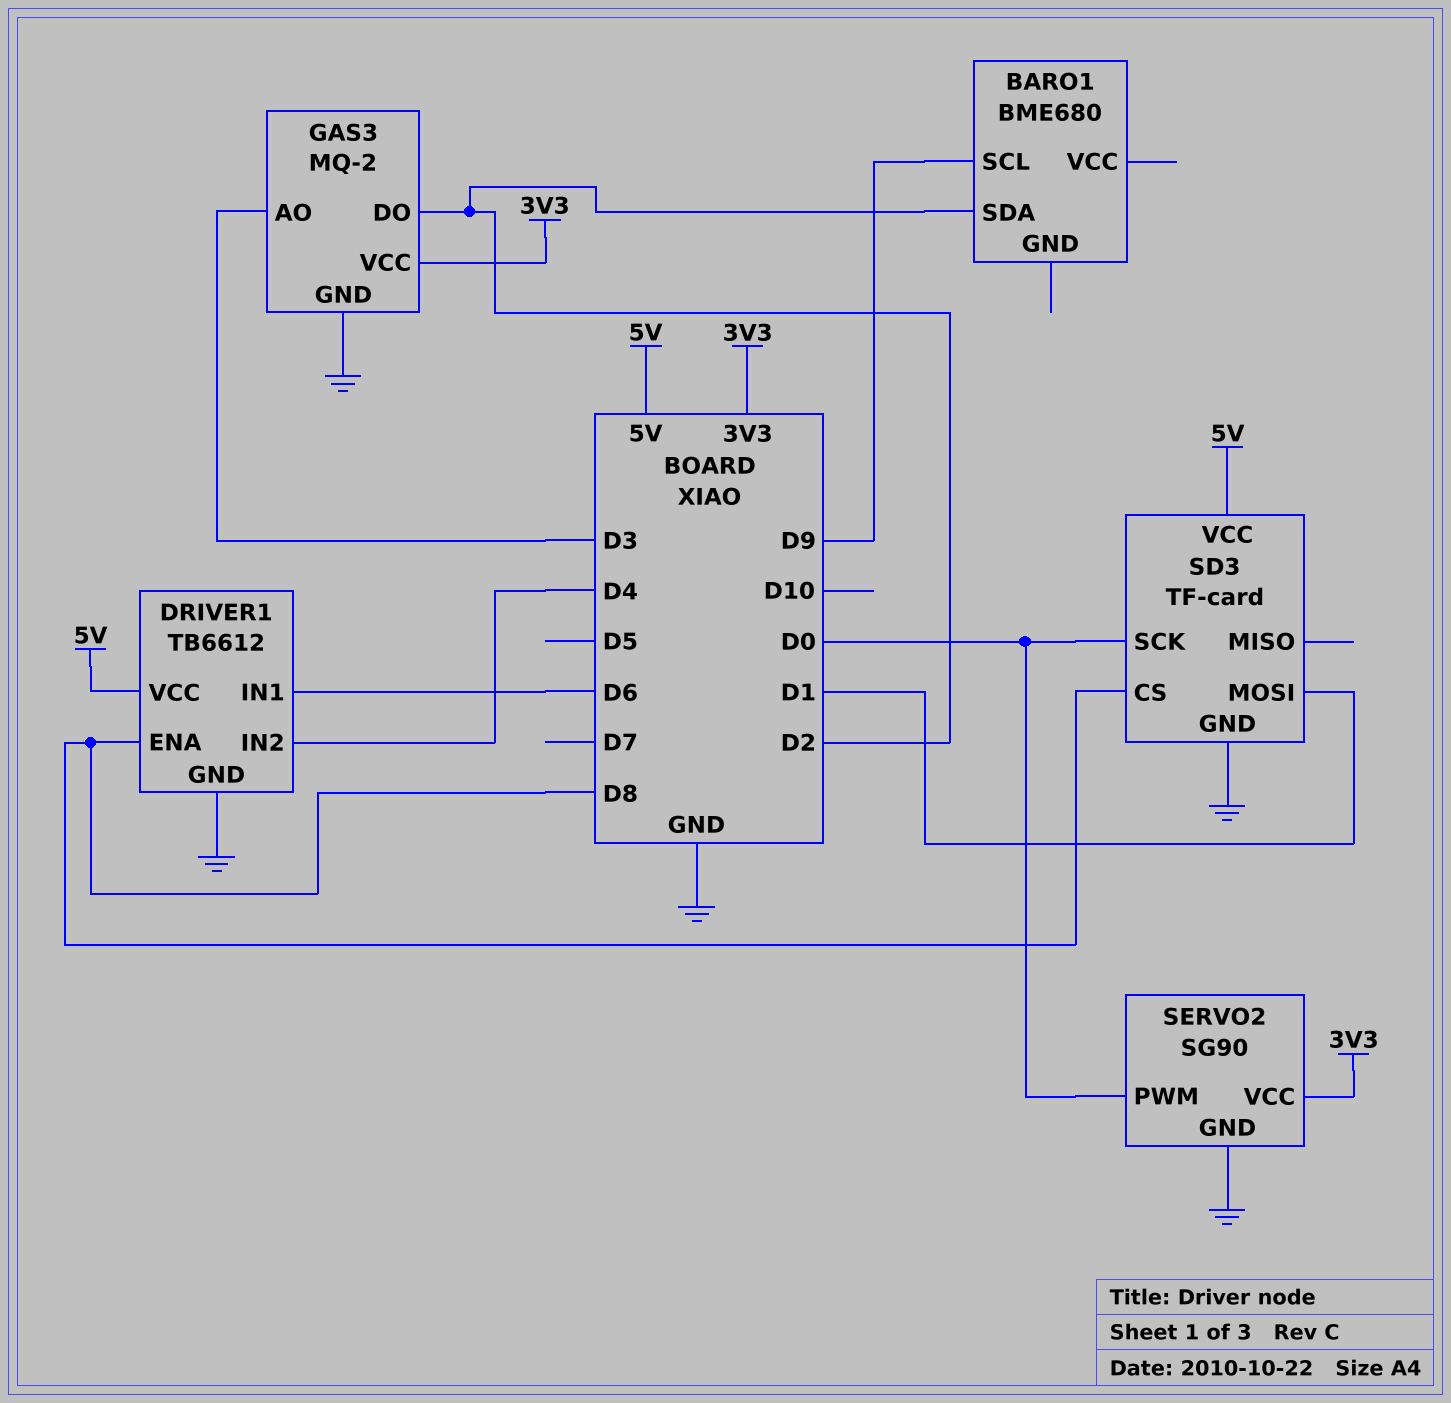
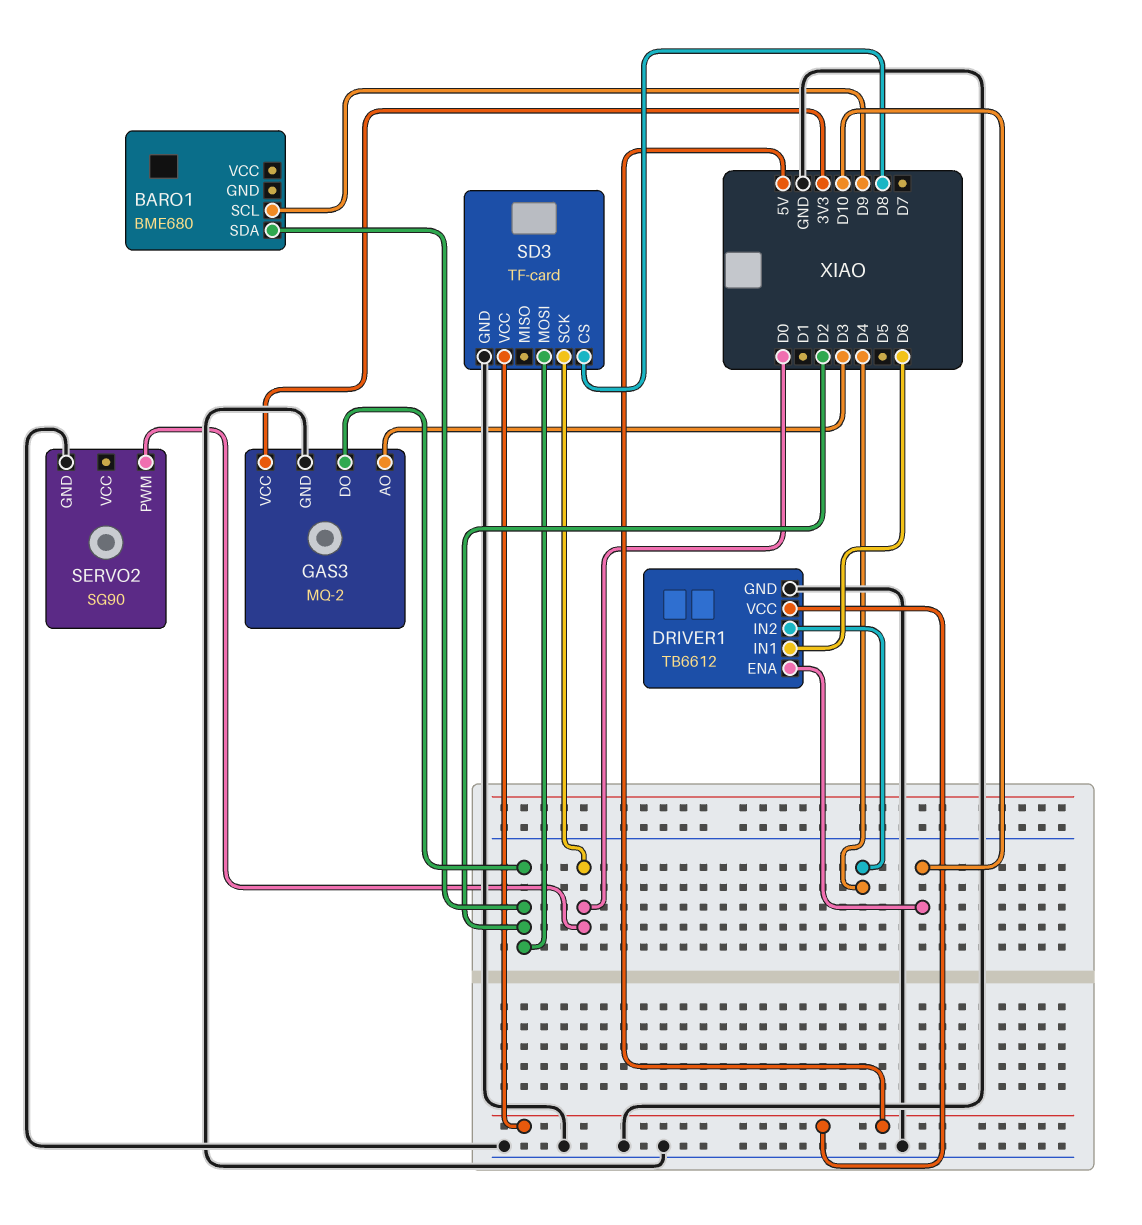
DRIVER1 pin ENA: D8 -> D10
SD3 pin MOSI: D1 -> D2
SERVO2 pin VCC: 3V3 -> none

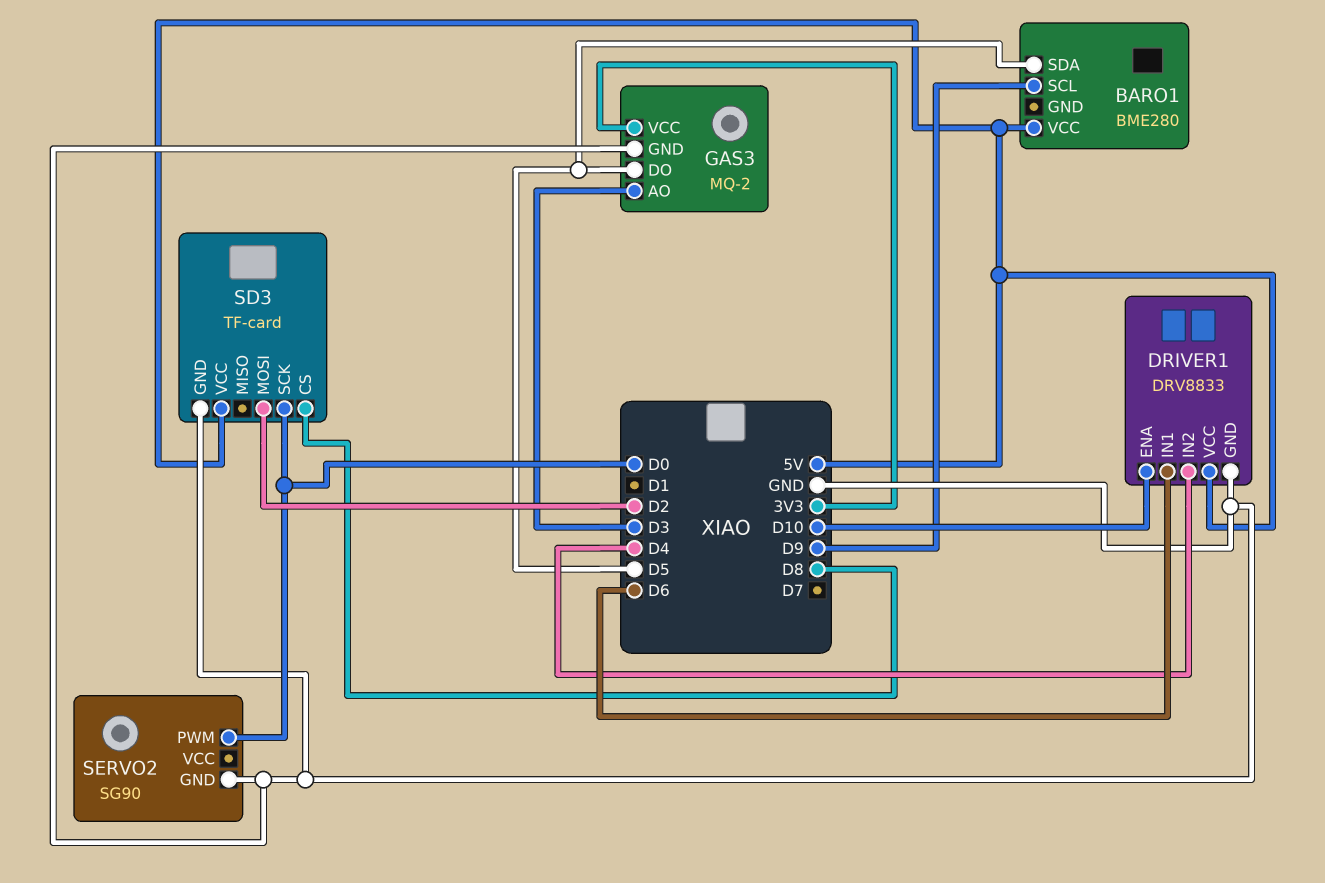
BARO1: BME680 -> BME280
BARO1 pin SDA: D2 -> D5
BARO1 pin VCC: none -> 5V
DRIVER1: TB6612 -> DRV8833
GAS3 pin DO: D2 -> D5

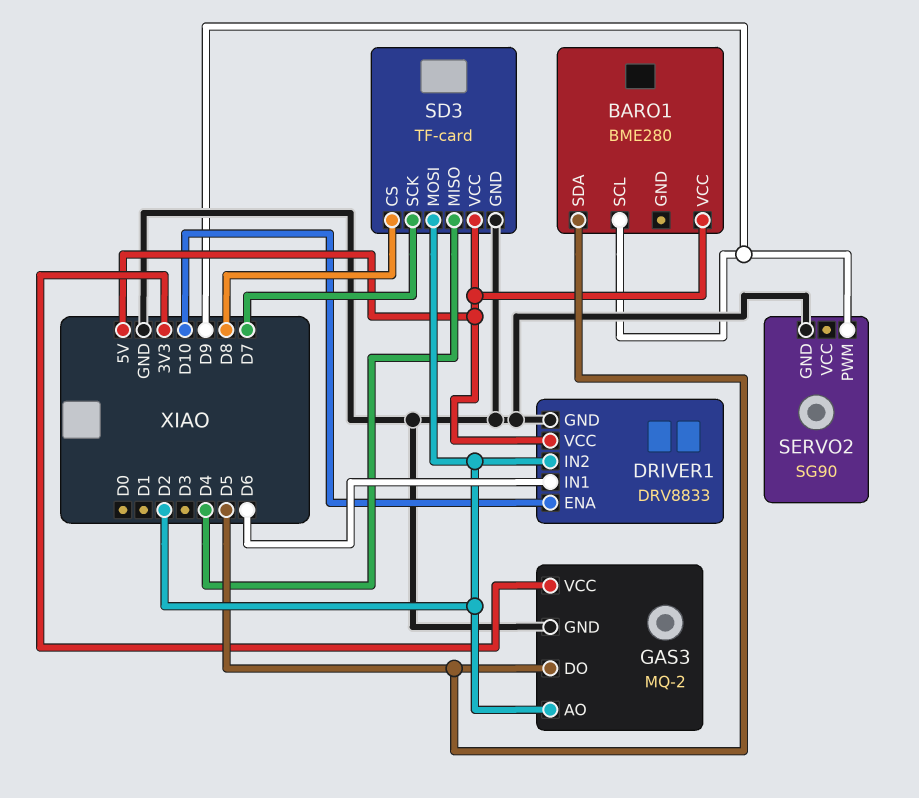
DRIVER1 pin IN2: D4 -> D2
GAS3 pin AO: D3 -> D2
SD3 pin MISO: none -> D4
SD3 pin SCK: D0 -> D7
SERVO2 pin PWM: D0 -> D9

